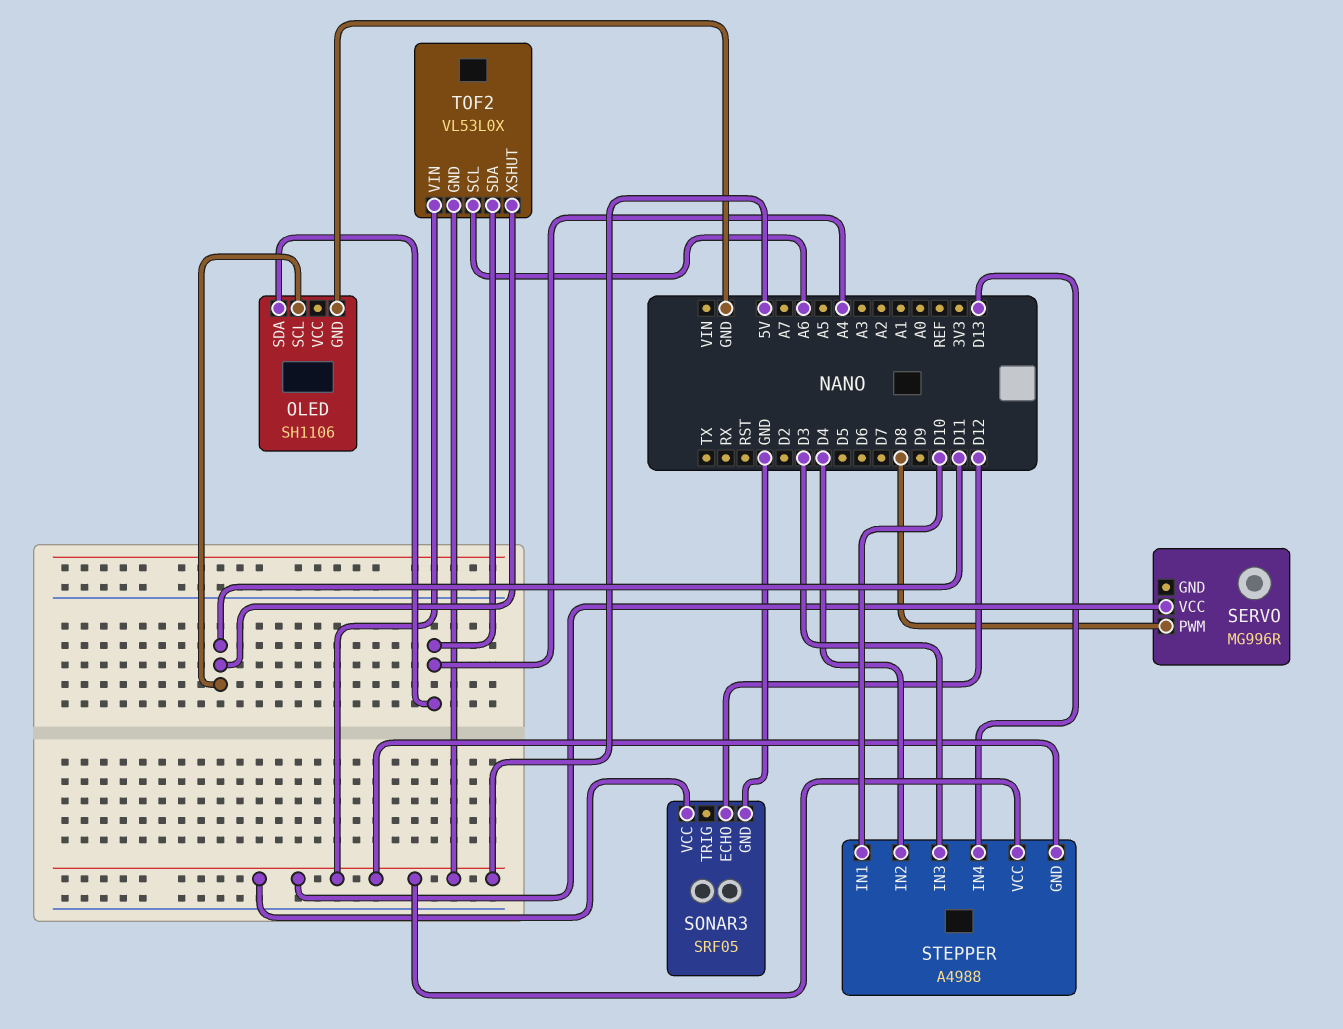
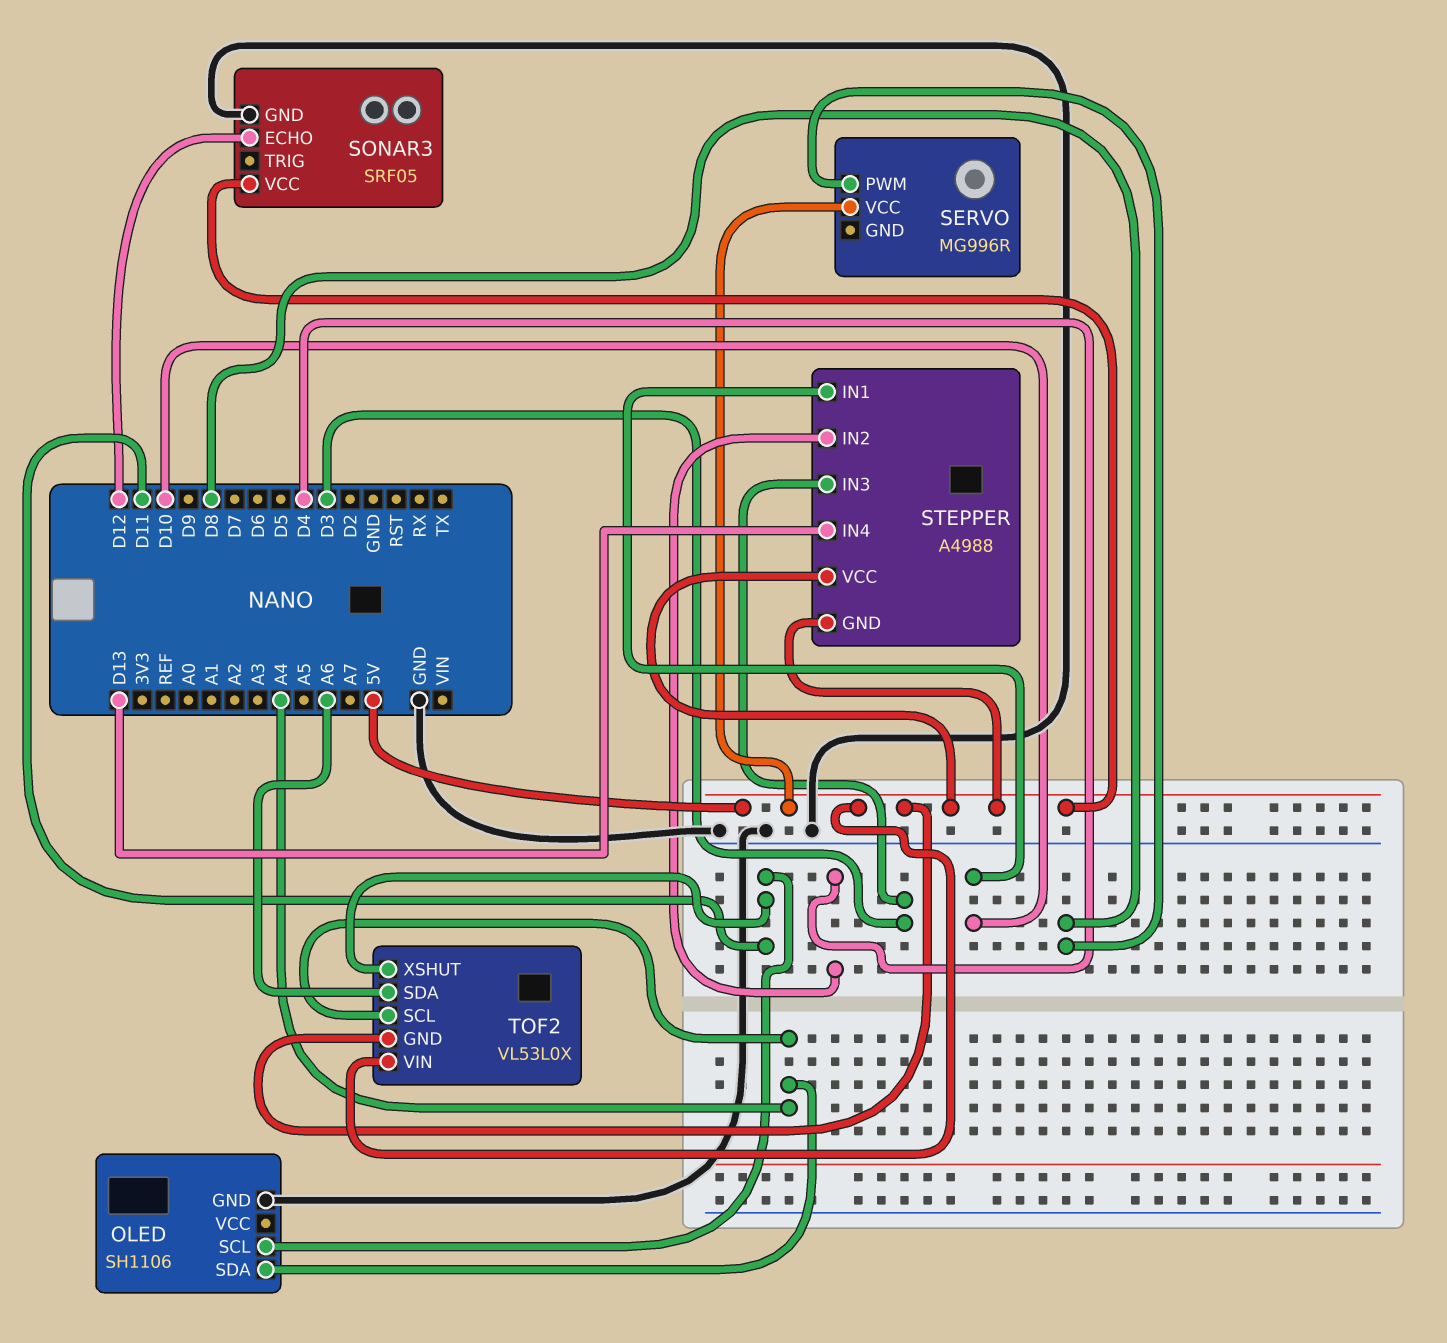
TOF2 pin SCL: A6 -> A4
TOF2 pin SDA: A4 -> A6

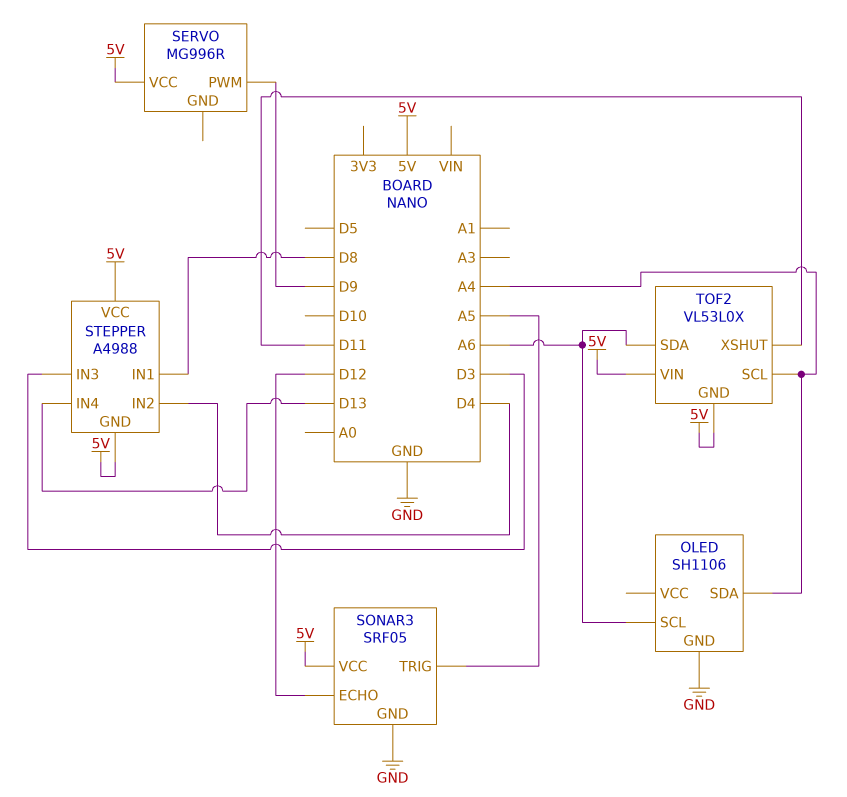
OLED pin SCL: D11 -> A6
SERVO pin PWM: D8 -> D9
SONAR3 pin TRIG: none -> A5
STEPPER pin IN1: D10 -> D8

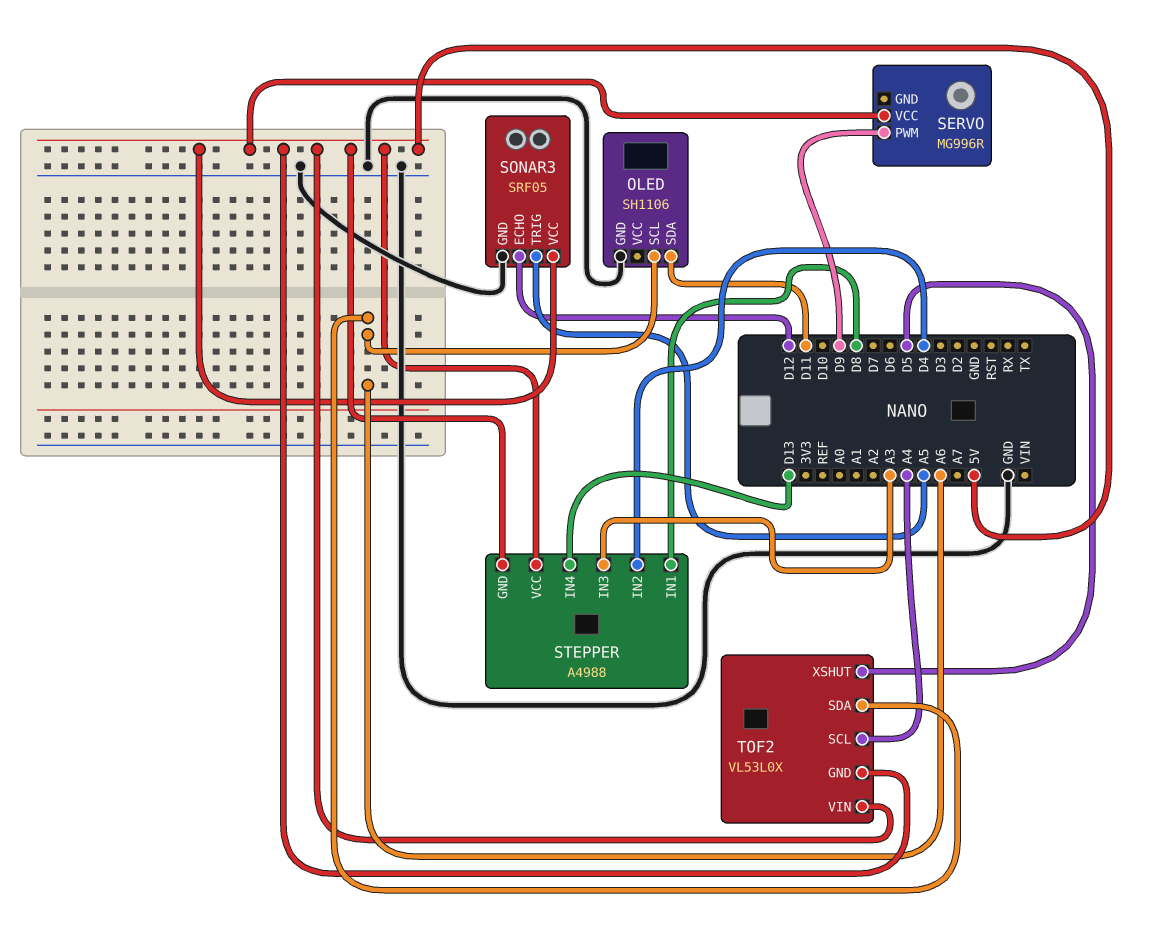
OLED pin SDA: A4 -> D11
STEPPER pin IN3: D3 -> A3
TOF2 pin XSHUT: D11 -> D5

